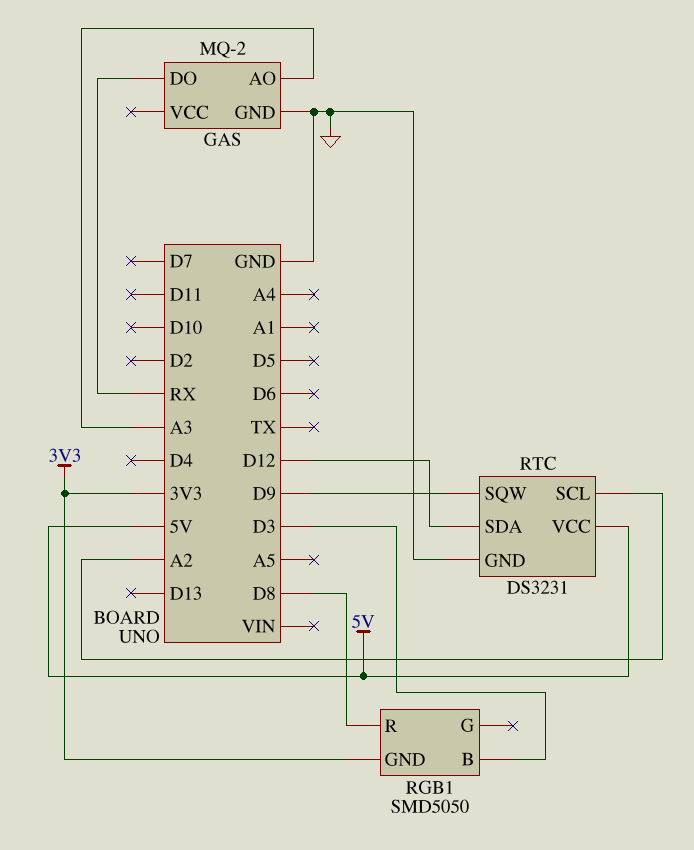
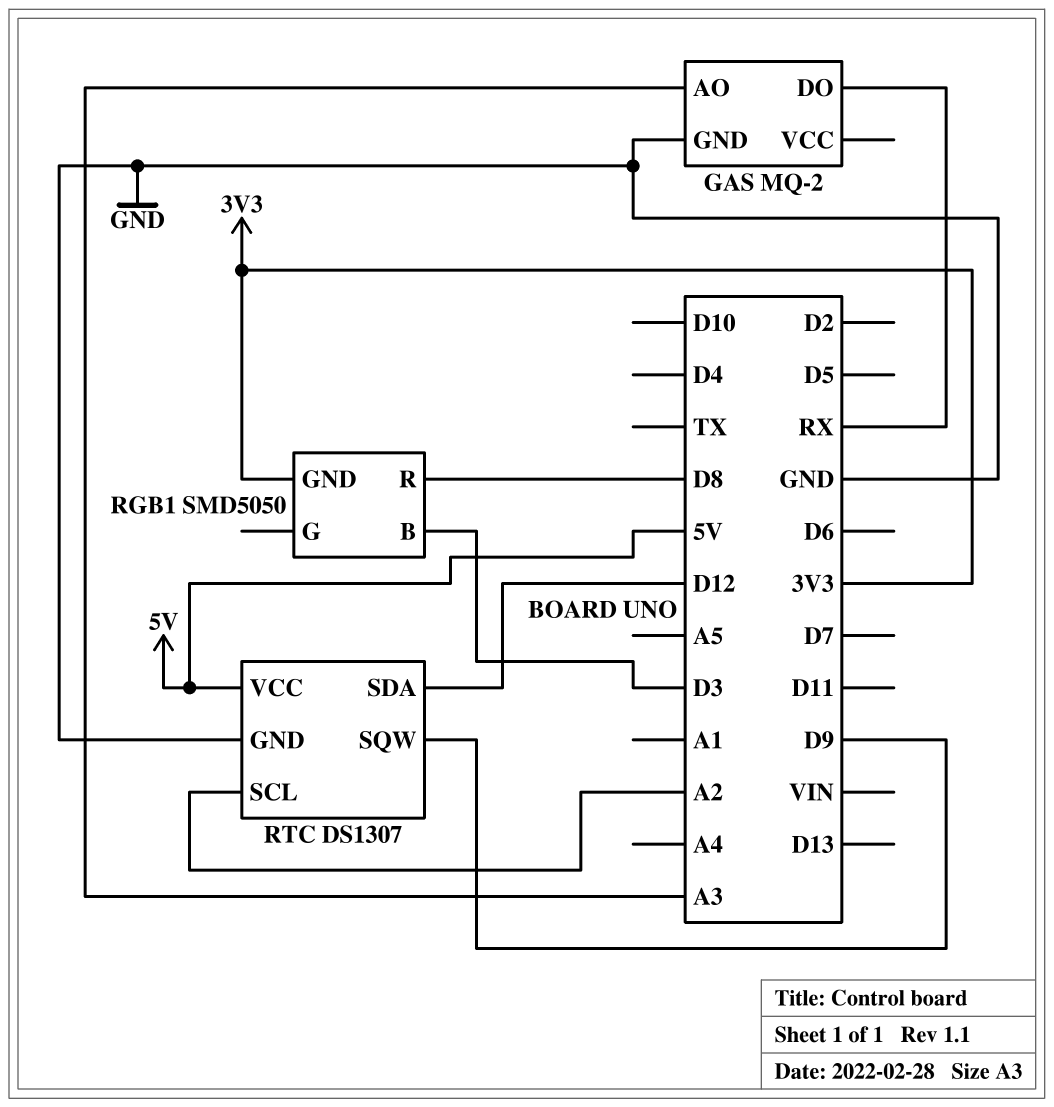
RTC: DS3231 -> DS1307

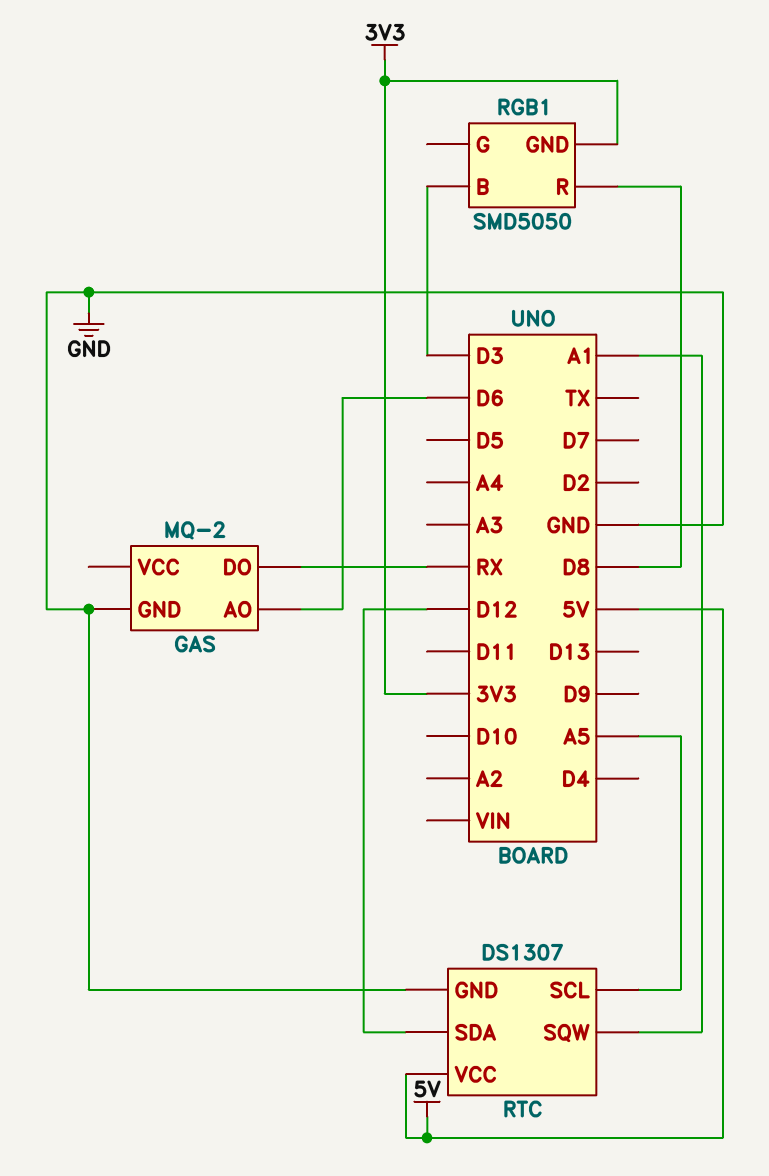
GAS pin AO: A3 -> D6
RTC pin SCL: A2 -> A5
RTC pin SQW: D9 -> A1

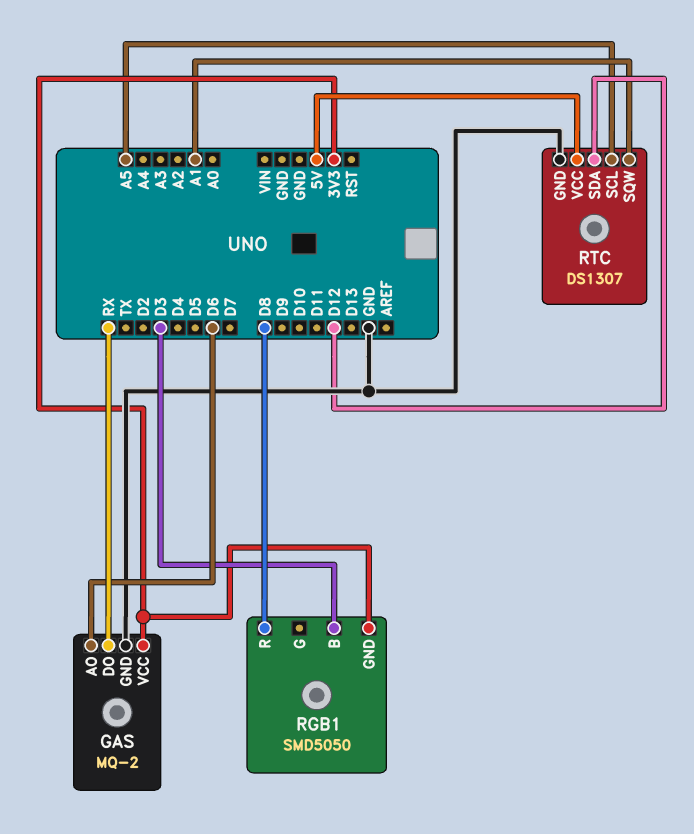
GAS pin VCC: none -> 3V3

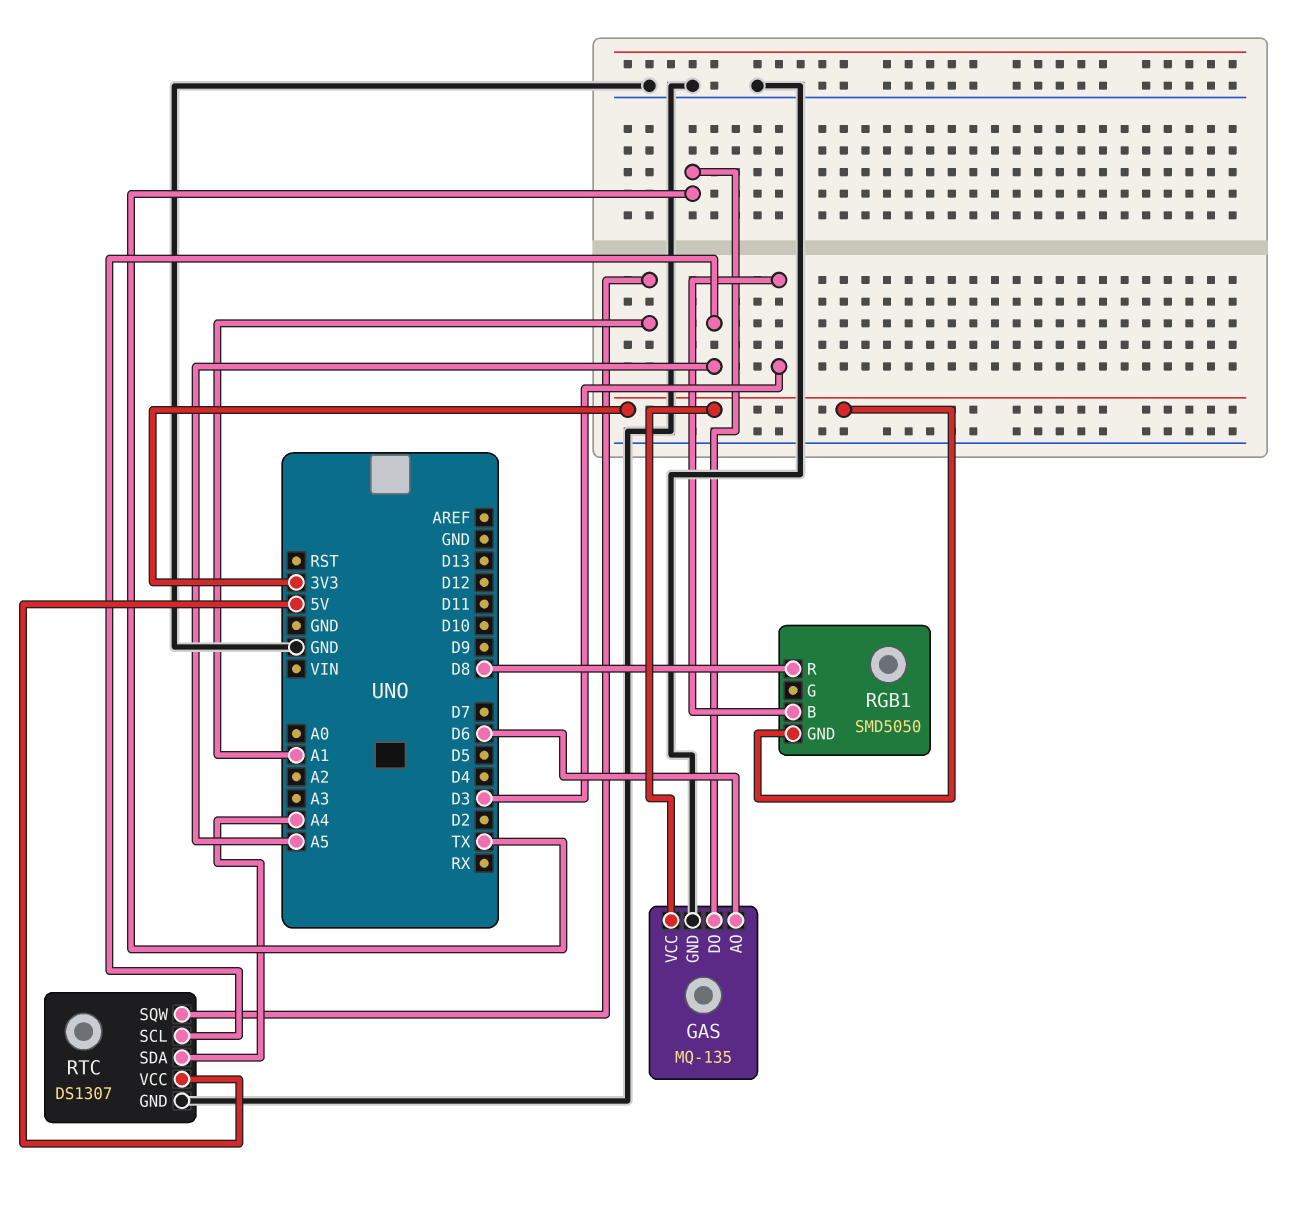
GAS: MQ-2 -> MQ-135
GAS pin DO: RX -> TX
RTC pin SDA: D12 -> A4

